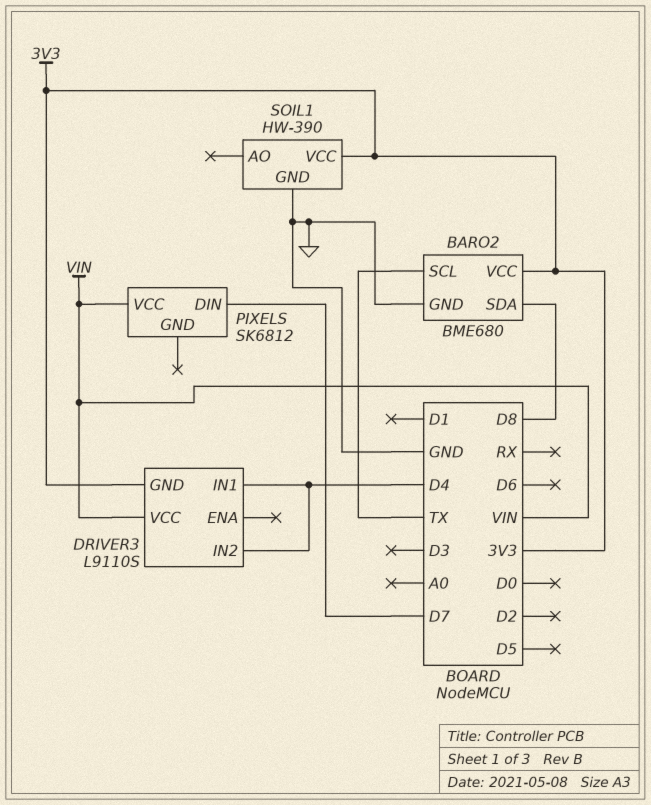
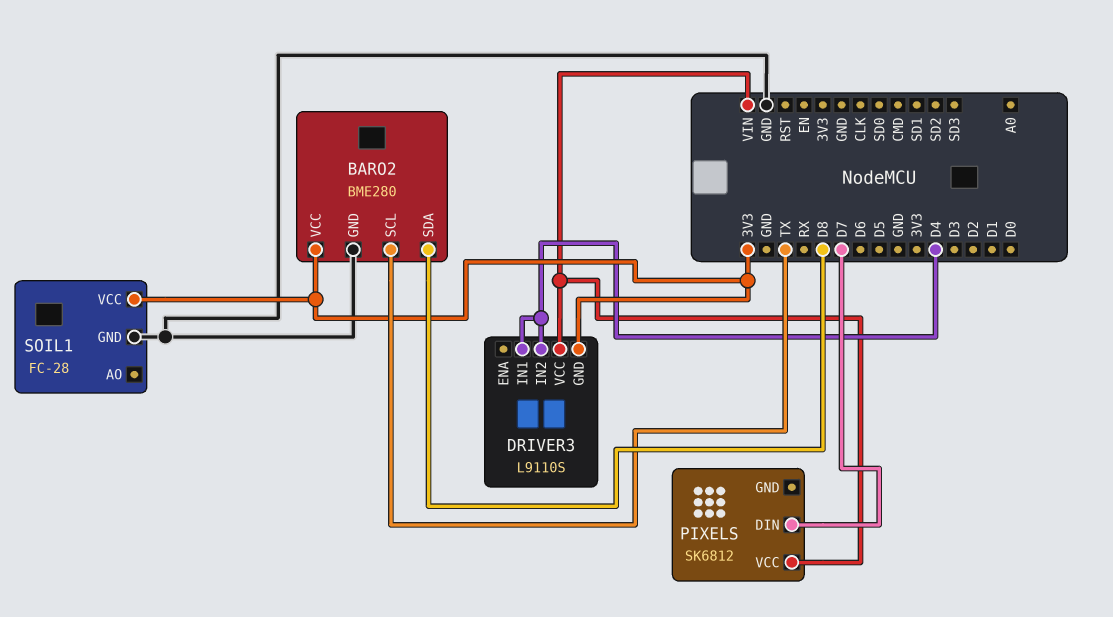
BARO2: BME680 -> BME280
SOIL1: HW-390 -> FC-28

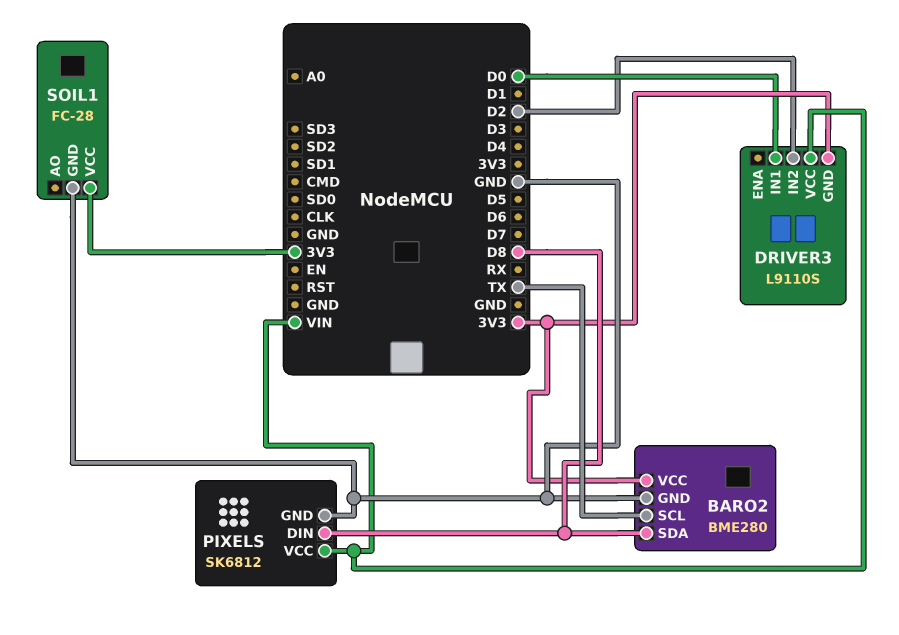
DRIVER3 pin IN1: D4 -> D0
DRIVER3 pin IN2: D4 -> D2
PIXELS pin DIN: D7 -> D8
PIXELS pin GND: none -> GND

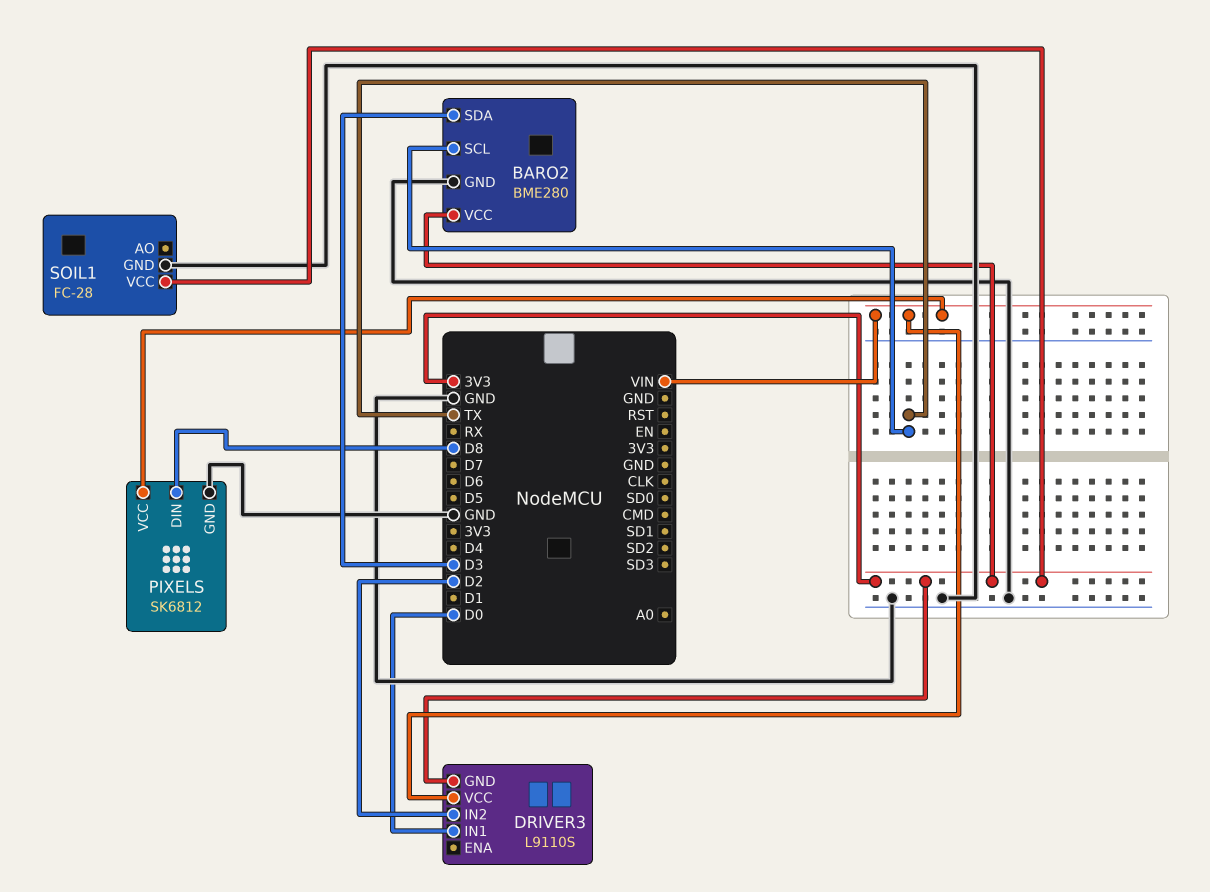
BARO2 pin SDA: D8 -> D3

